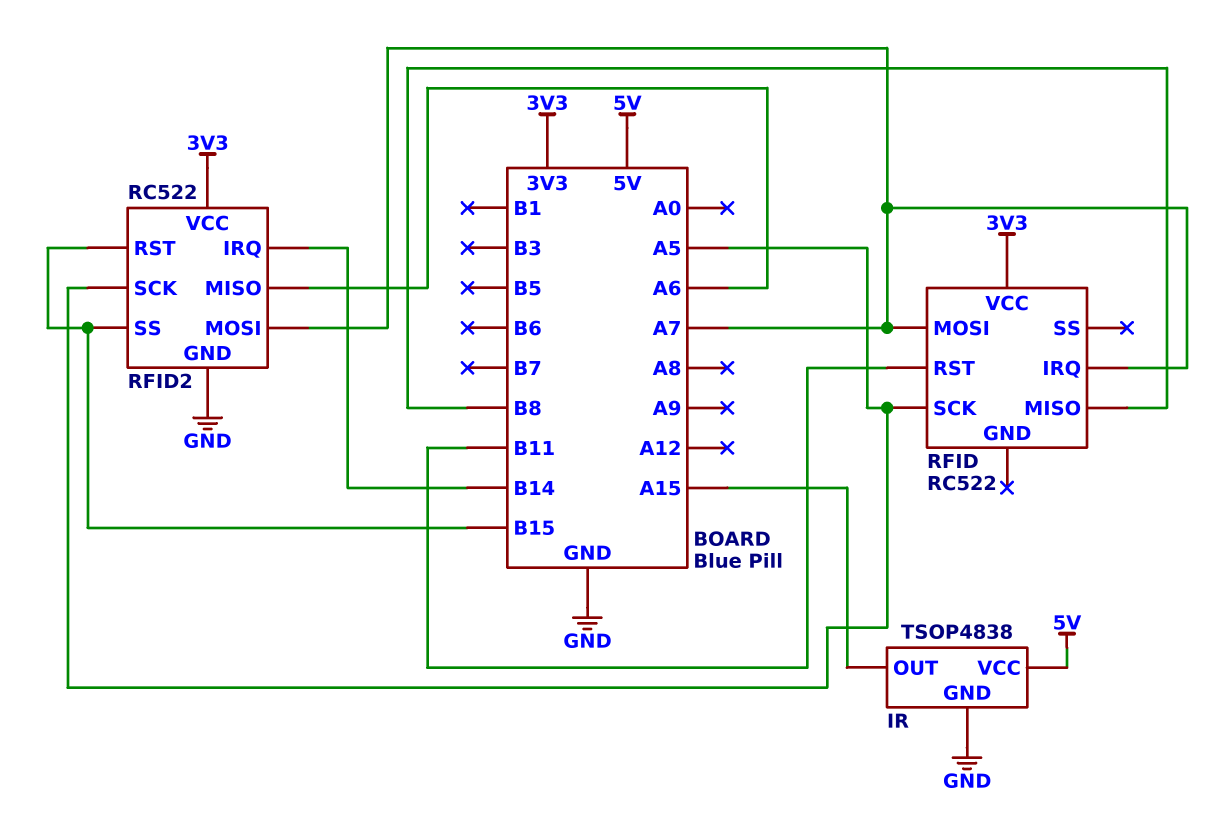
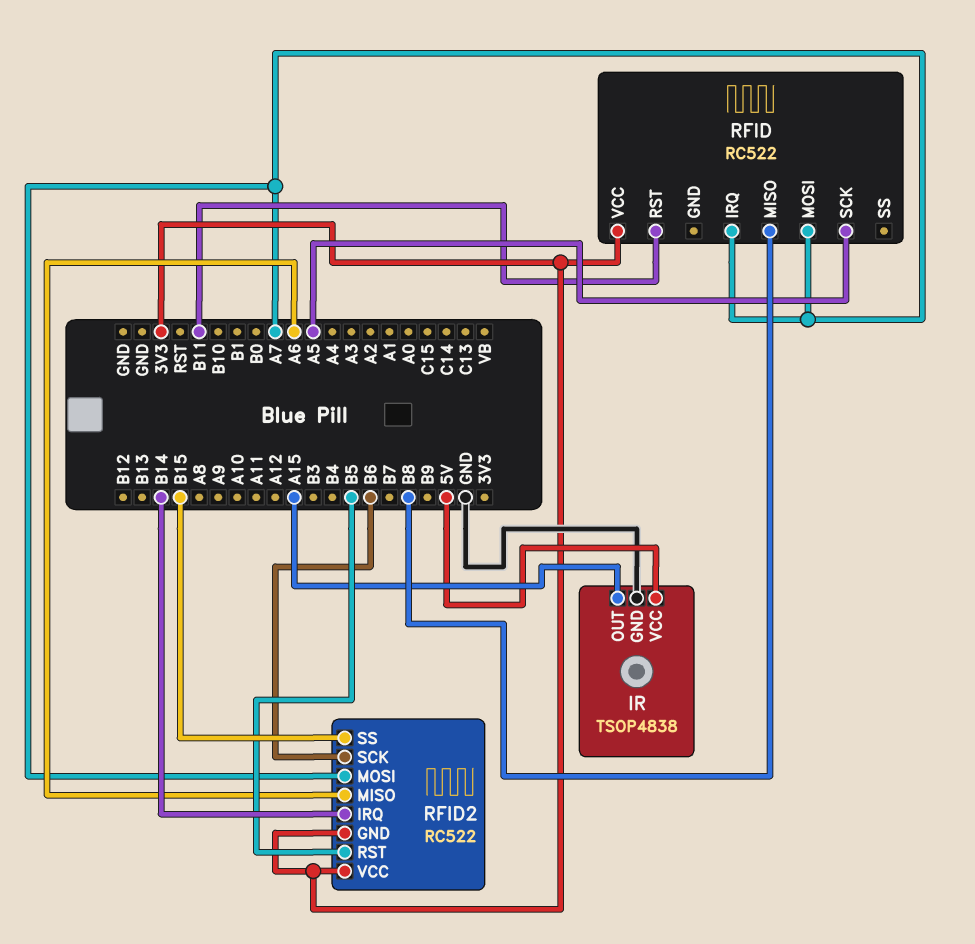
RFID2 pin GND: GND -> 3V3
RFID2 pin RST: B15 -> B5
RFID2 pin SCK: A5 -> B6

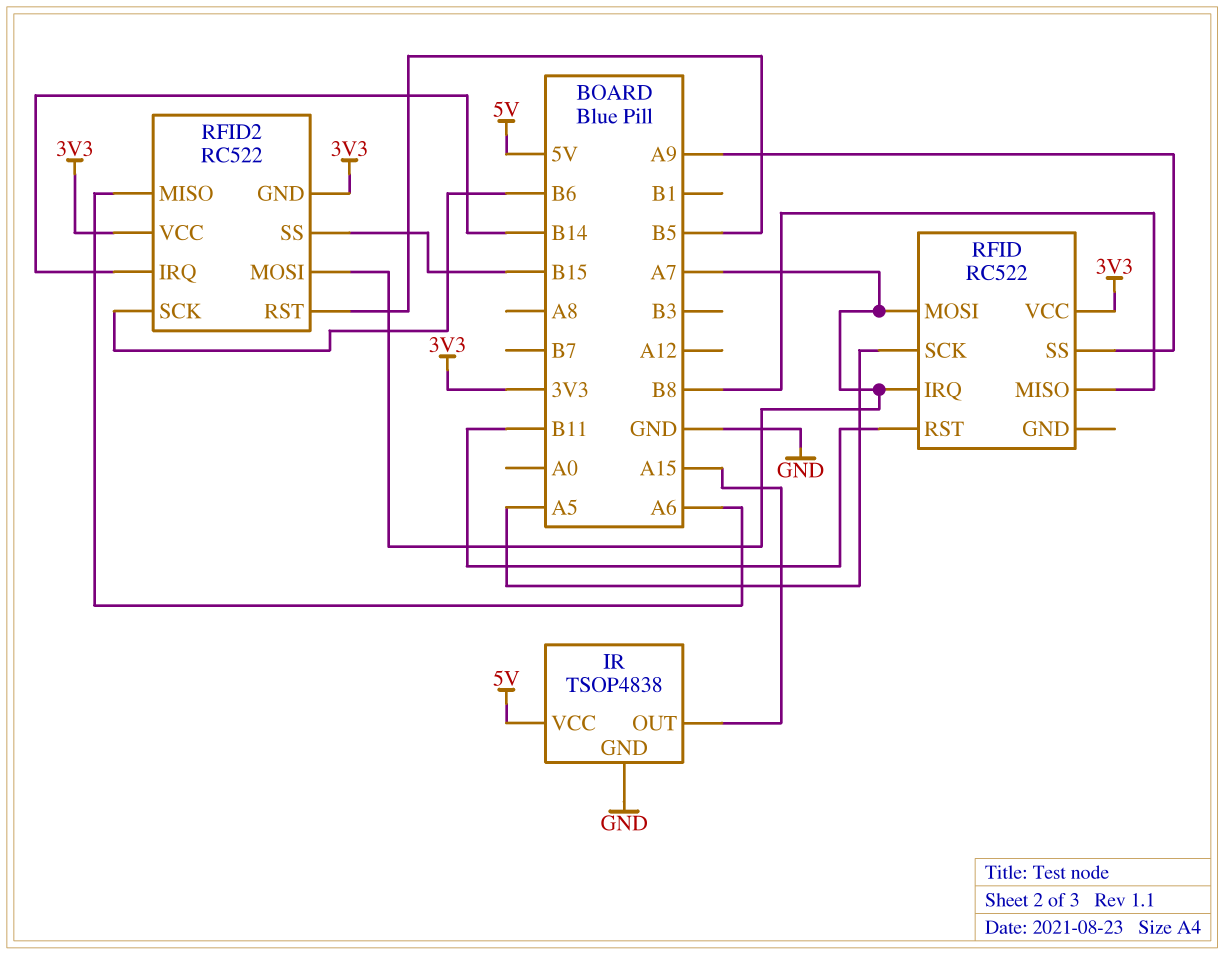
RFID pin SS: none -> A9

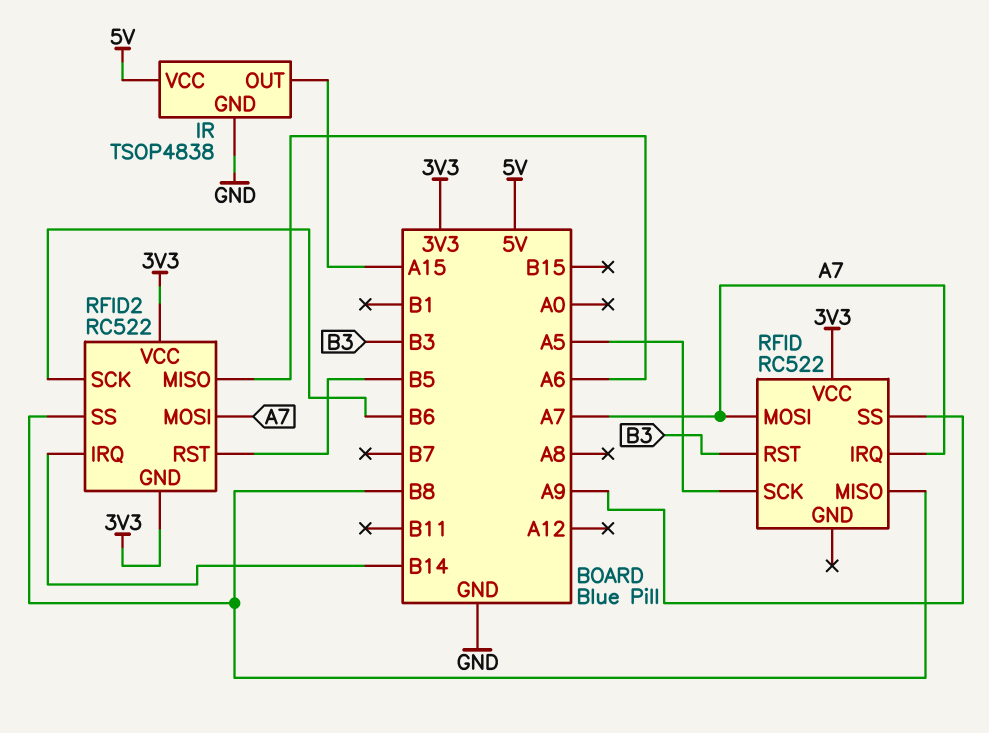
RFID pin RST: B11 -> B3
RFID2 pin SS: B15 -> B8

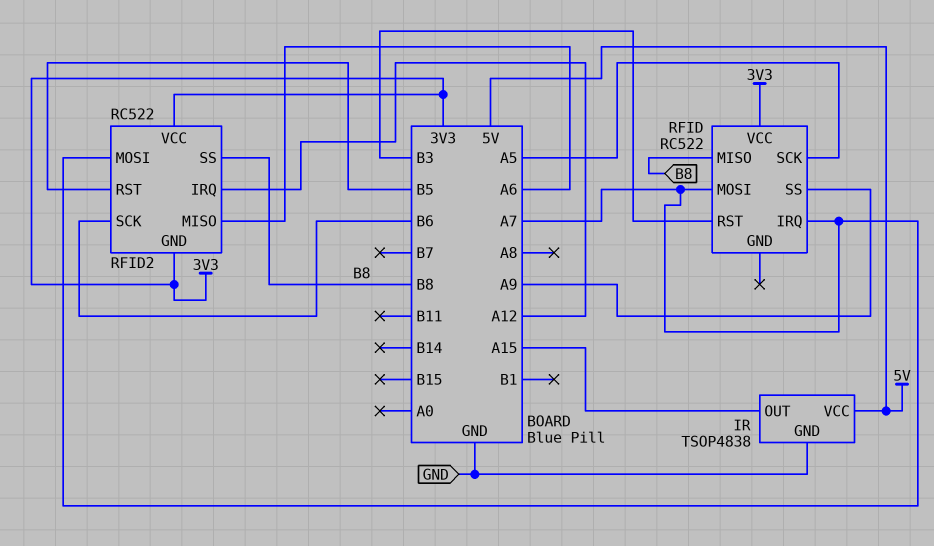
RFID2 pin IRQ: B14 -> A12

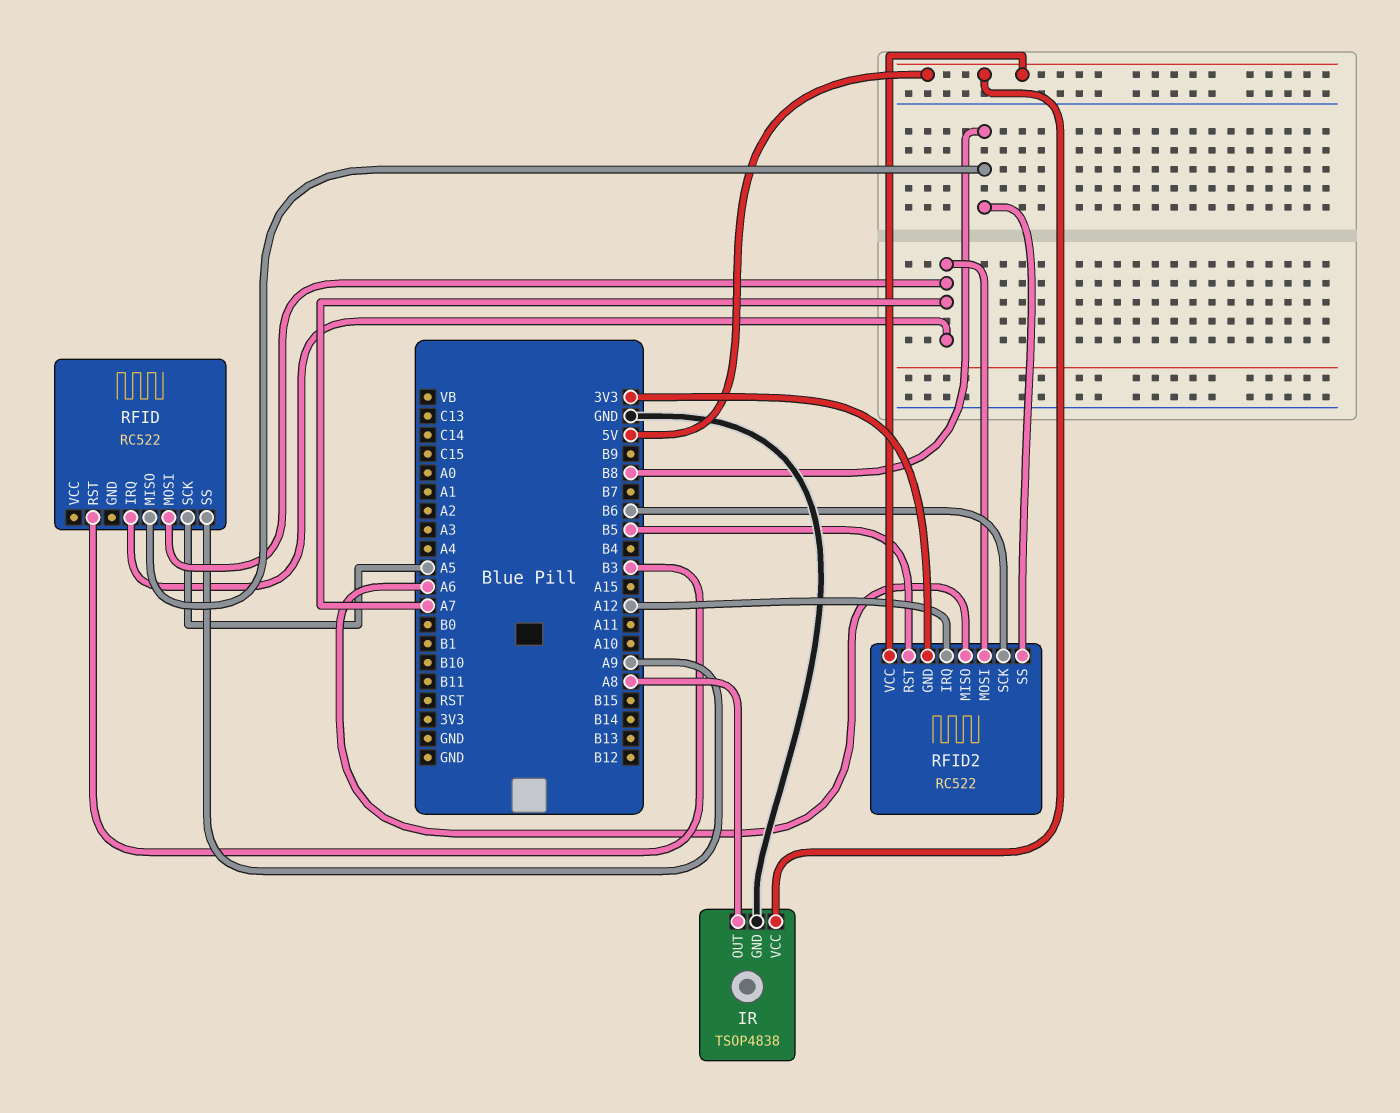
IR pin OUT: A15 -> A8
RFID pin VCC: 3V3 -> none
RFID2 pin VCC: 3V3 -> 5V

